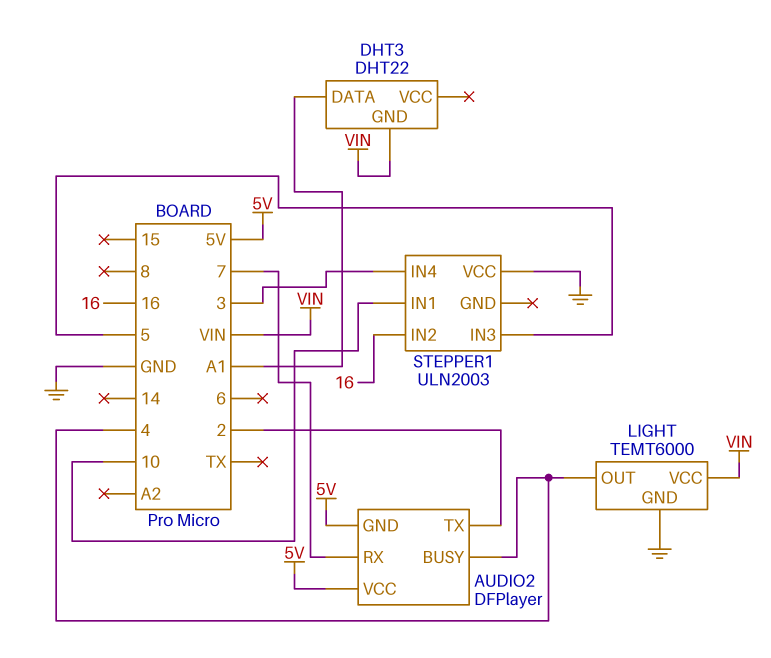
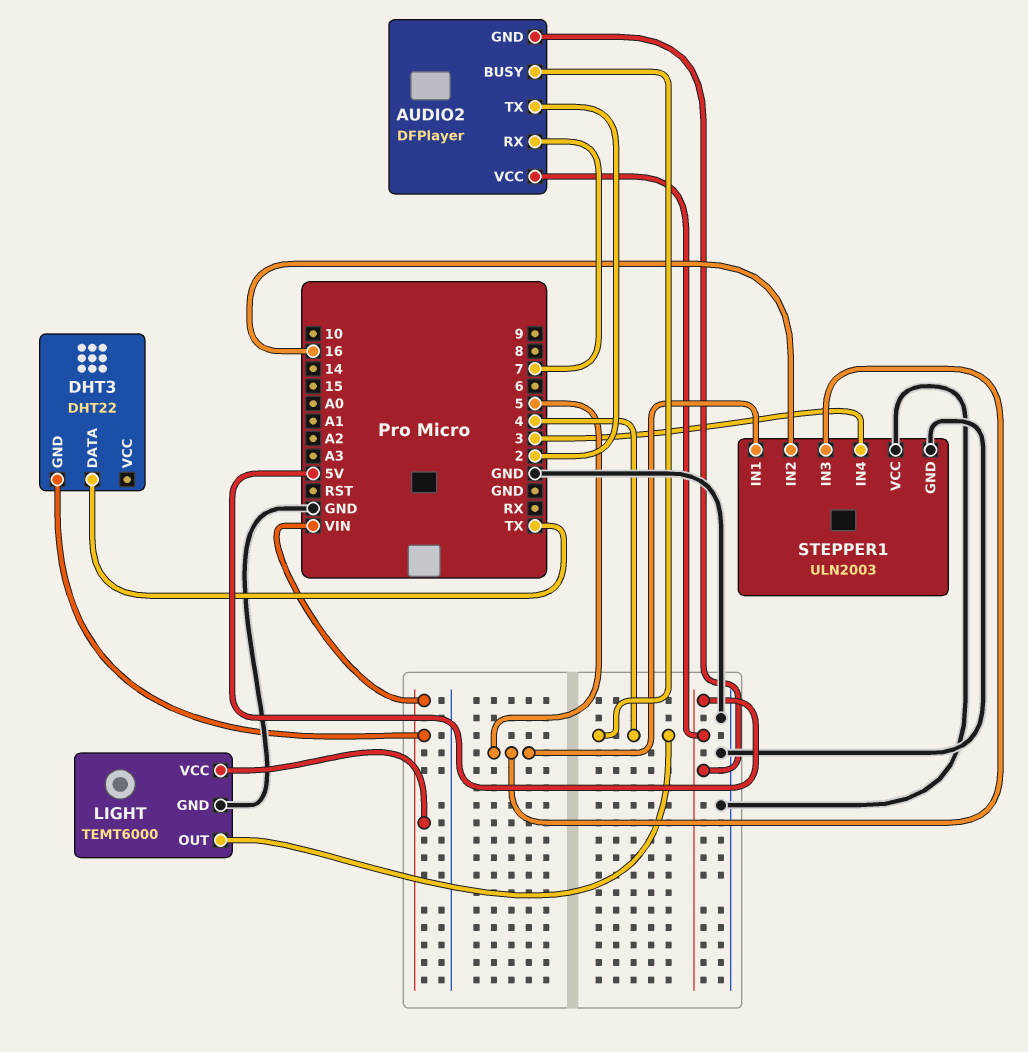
DHT3 pin DATA: A1 -> TX
STEPPER1 pin GND: none -> GND
STEPPER1 pin IN1: 10 -> 5

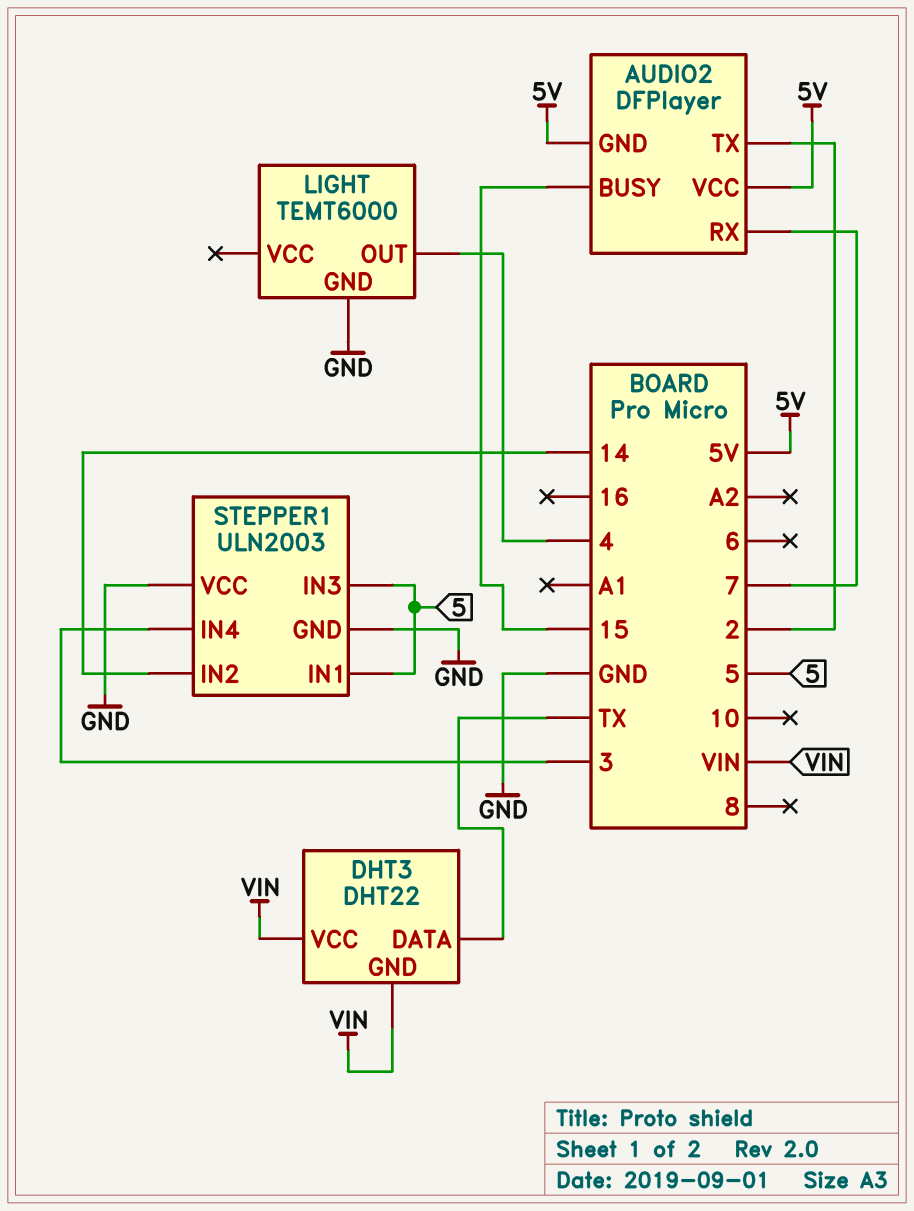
AUDIO2 pin BUSY: 4 -> 15
DHT3 pin VCC: none -> VIN
LIGHT pin VCC: VIN -> none
STEPPER1 pin IN2: 16 -> 14

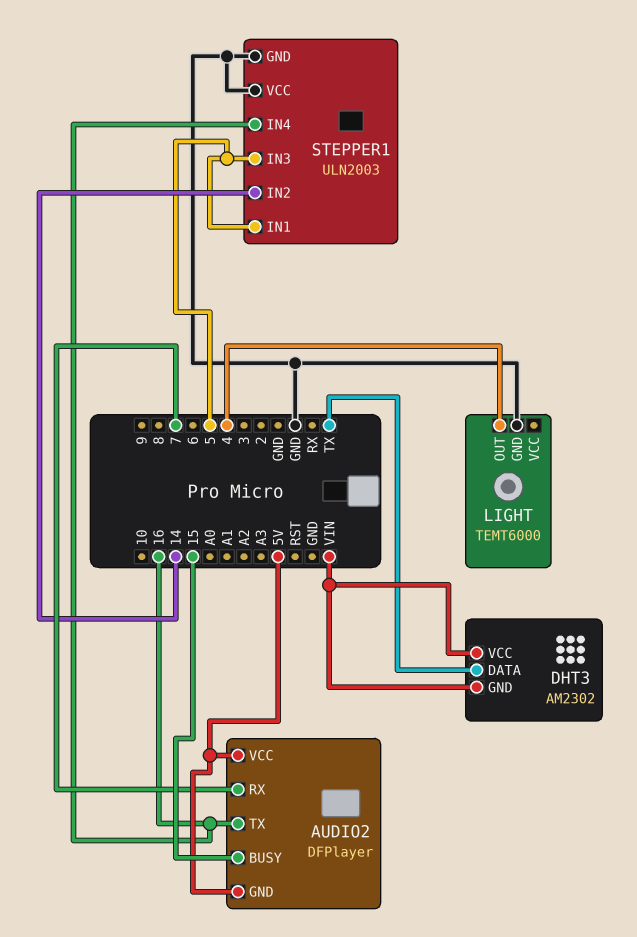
AUDIO2 pin TX: 2 -> 16
DHT3: DHT22 -> AM2302
STEPPER1 pin IN4: 3 -> 16

